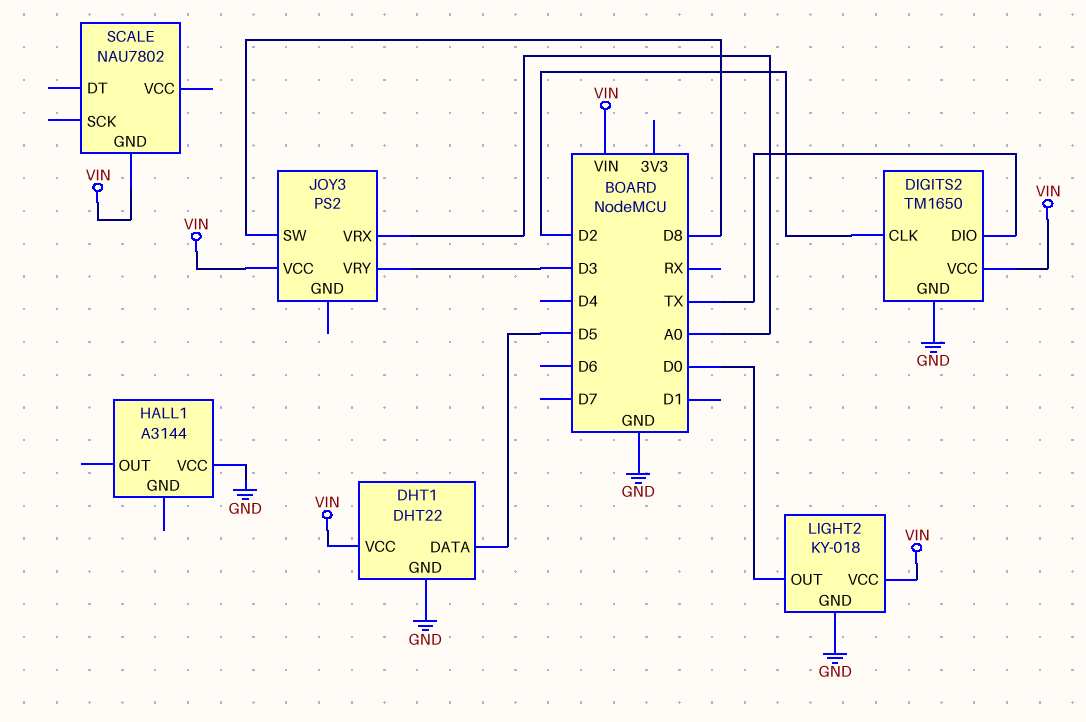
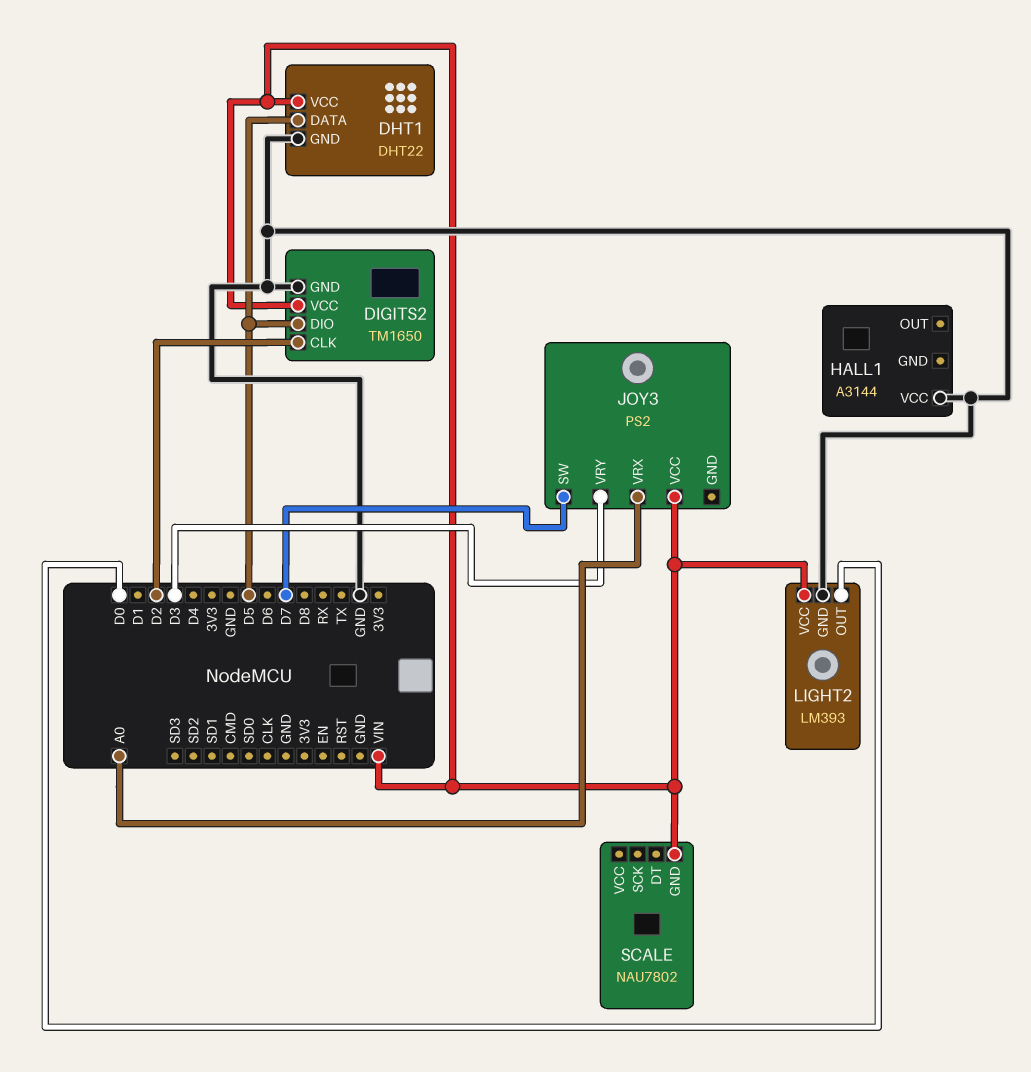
DIGITS2 pin DIO: TX -> D5
JOY3 pin SW: D8 -> D7
LIGHT2: KY-018 -> LM393

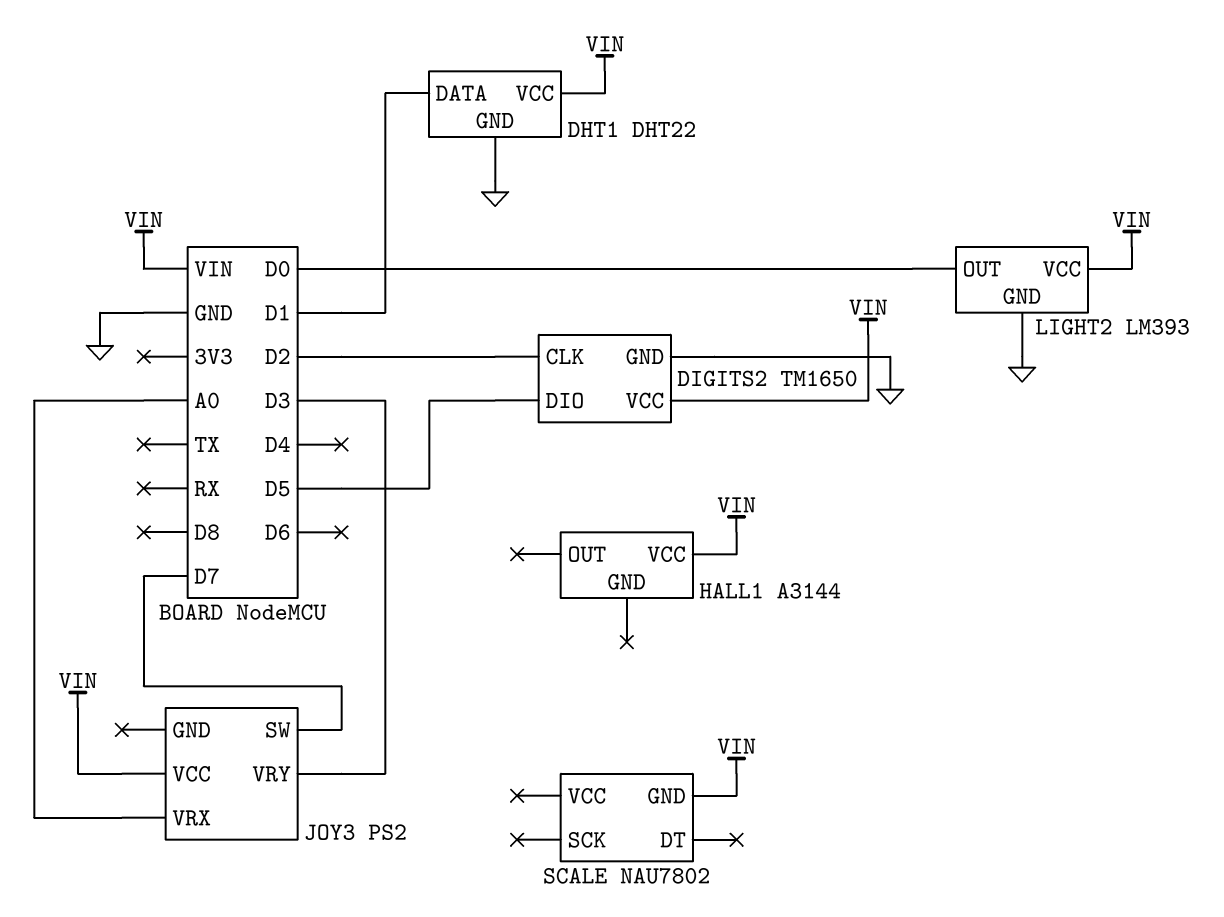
DHT1 pin DATA: D5 -> D1
HALL1 pin VCC: GND -> VIN

